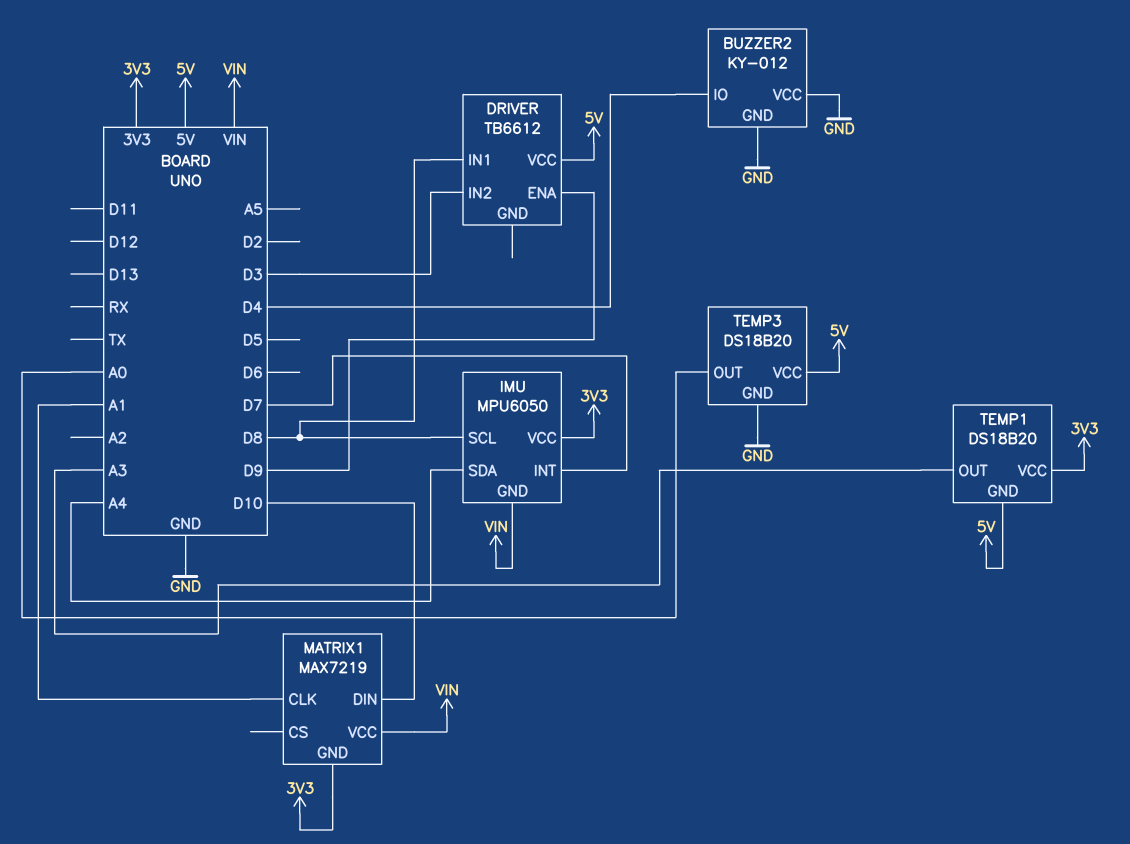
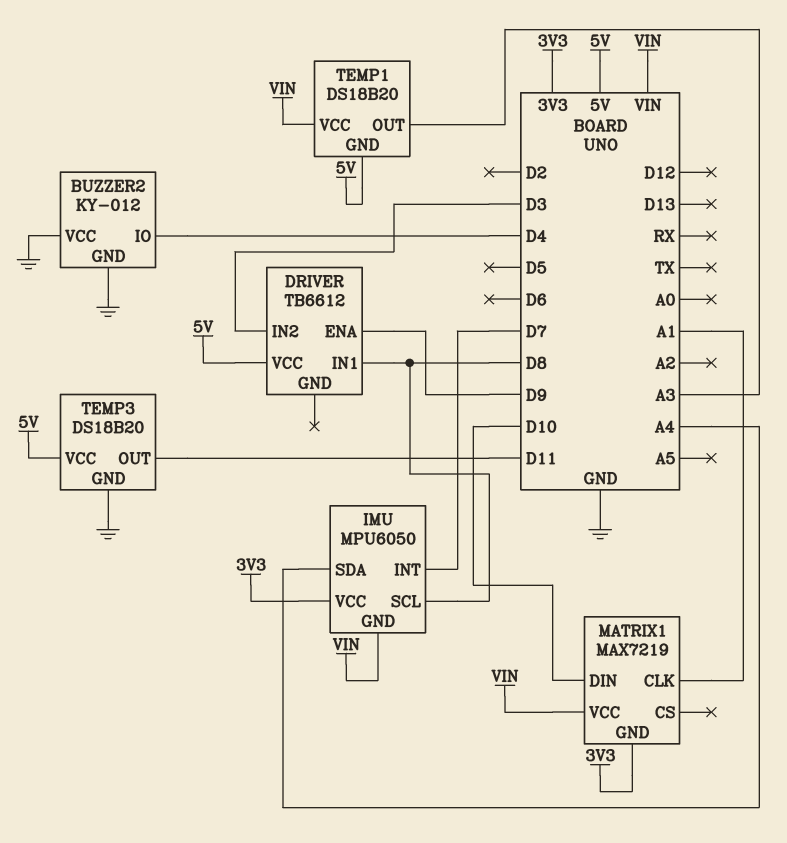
TEMP1 pin VCC: 3V3 -> VIN
TEMP3 pin OUT: A0 -> D11

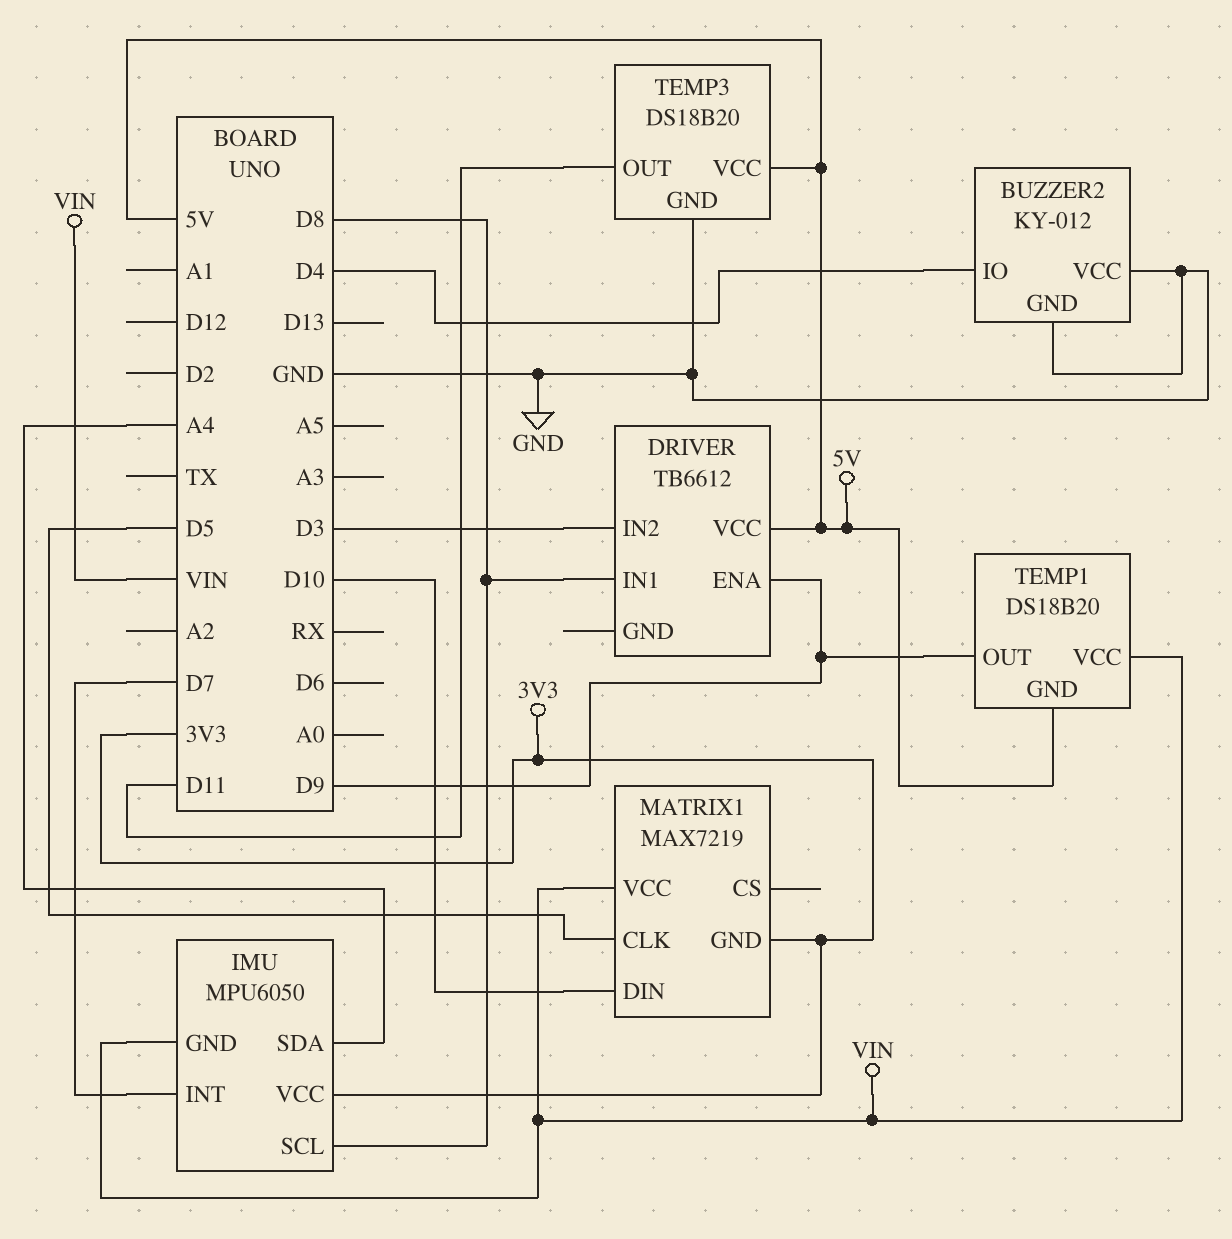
MATRIX1 pin CLK: A1 -> D5
TEMP1 pin OUT: A3 -> D9

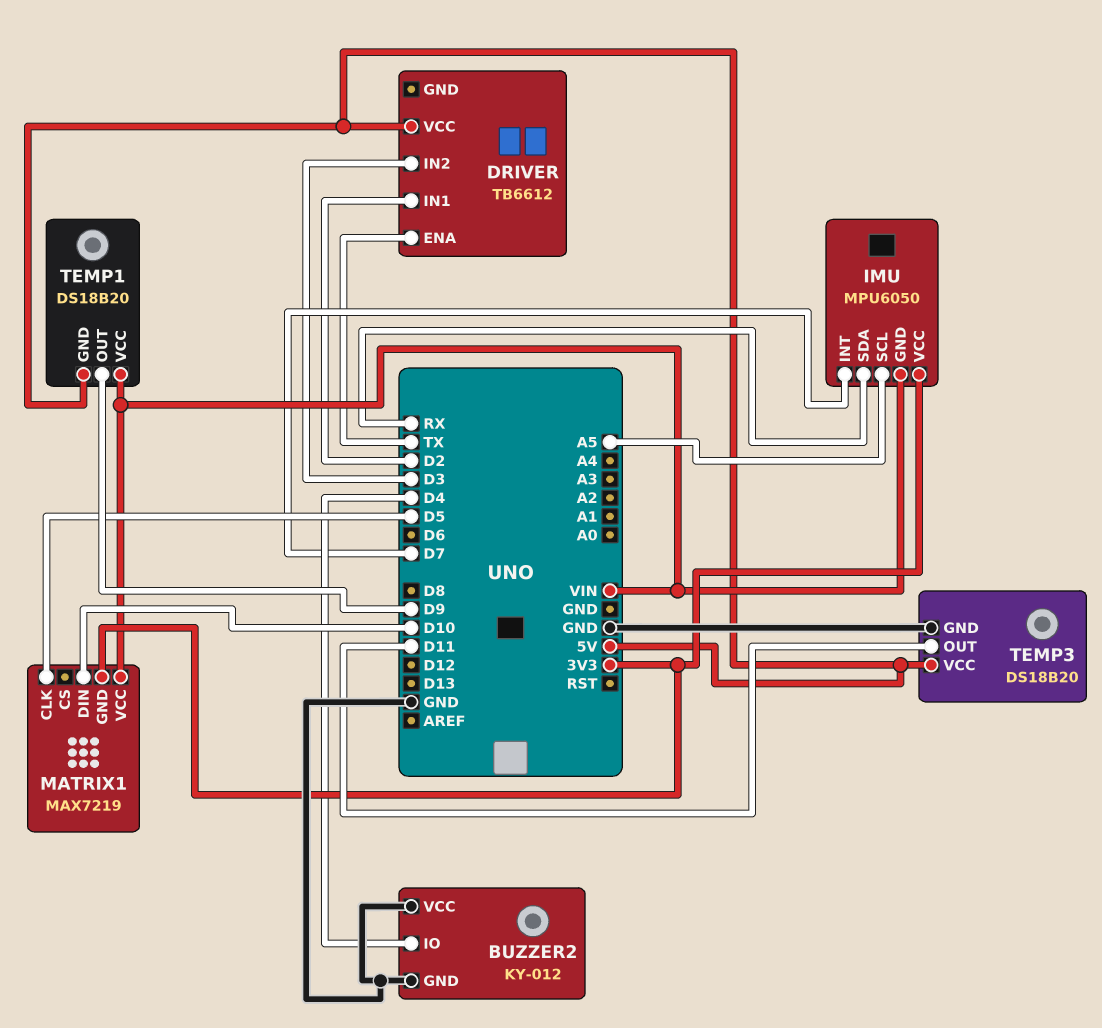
DRIVER pin ENA: D9 -> TX
DRIVER pin IN1: D8 -> D2
IMU pin SCL: D8 -> A5
IMU pin SDA: A4 -> RX

